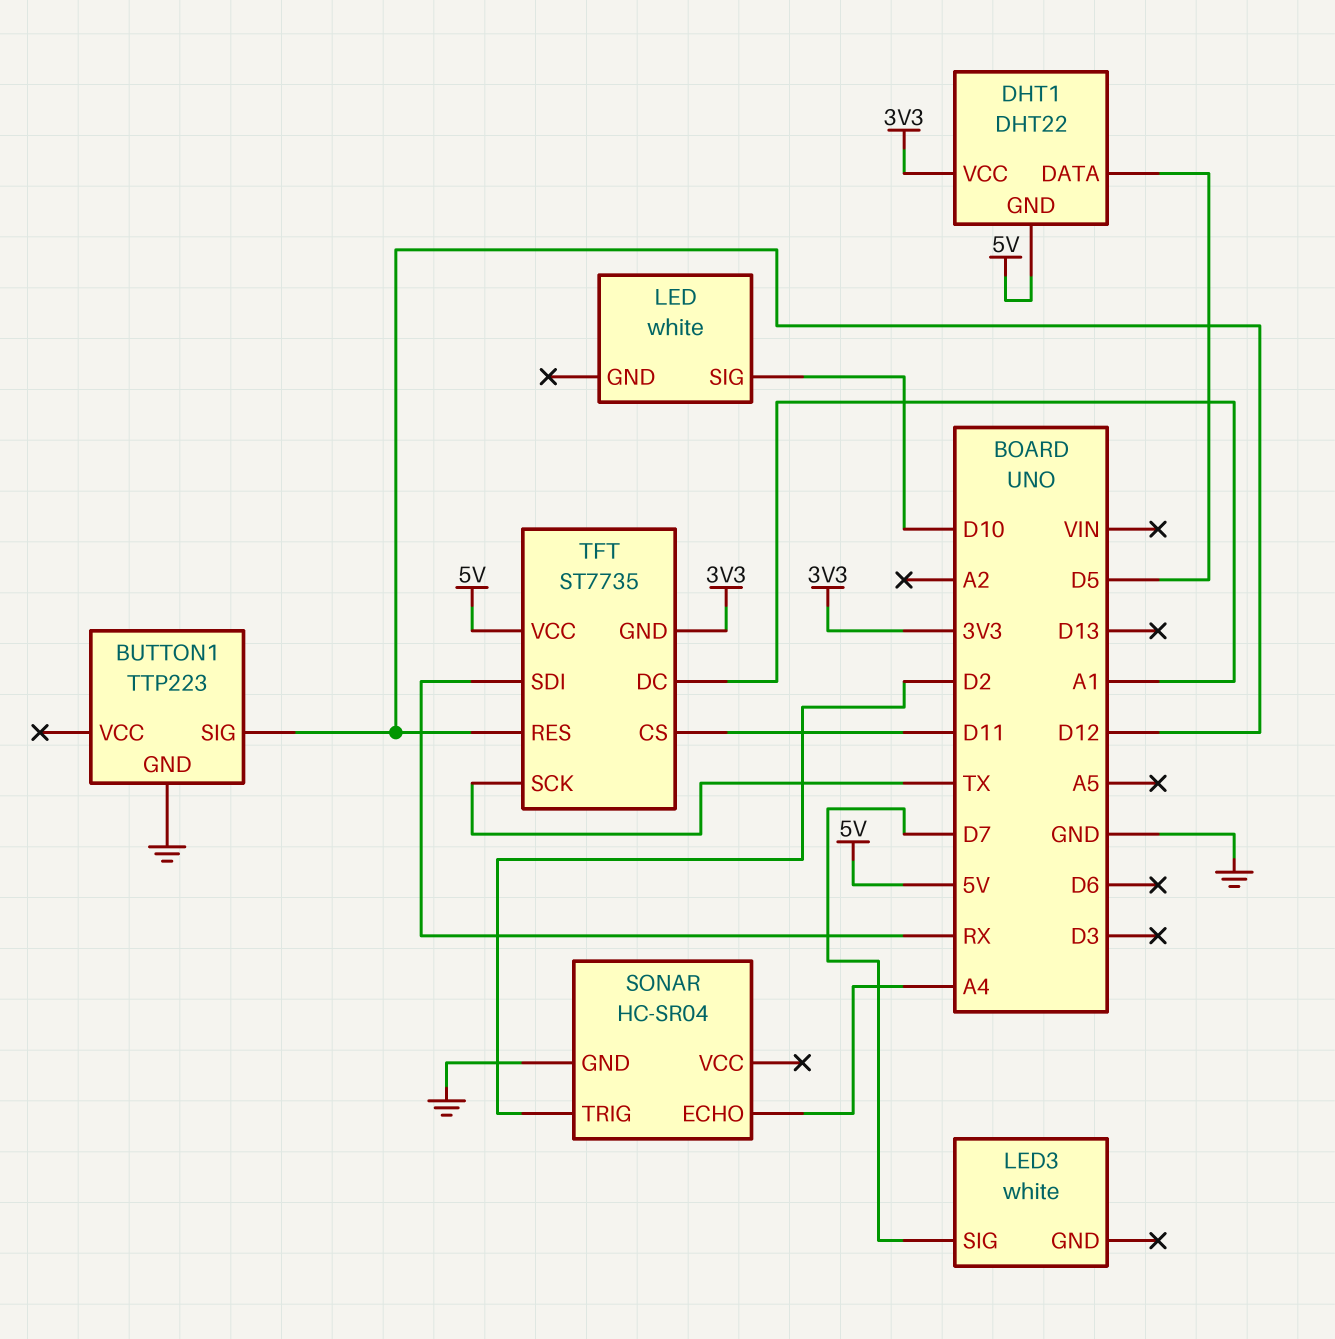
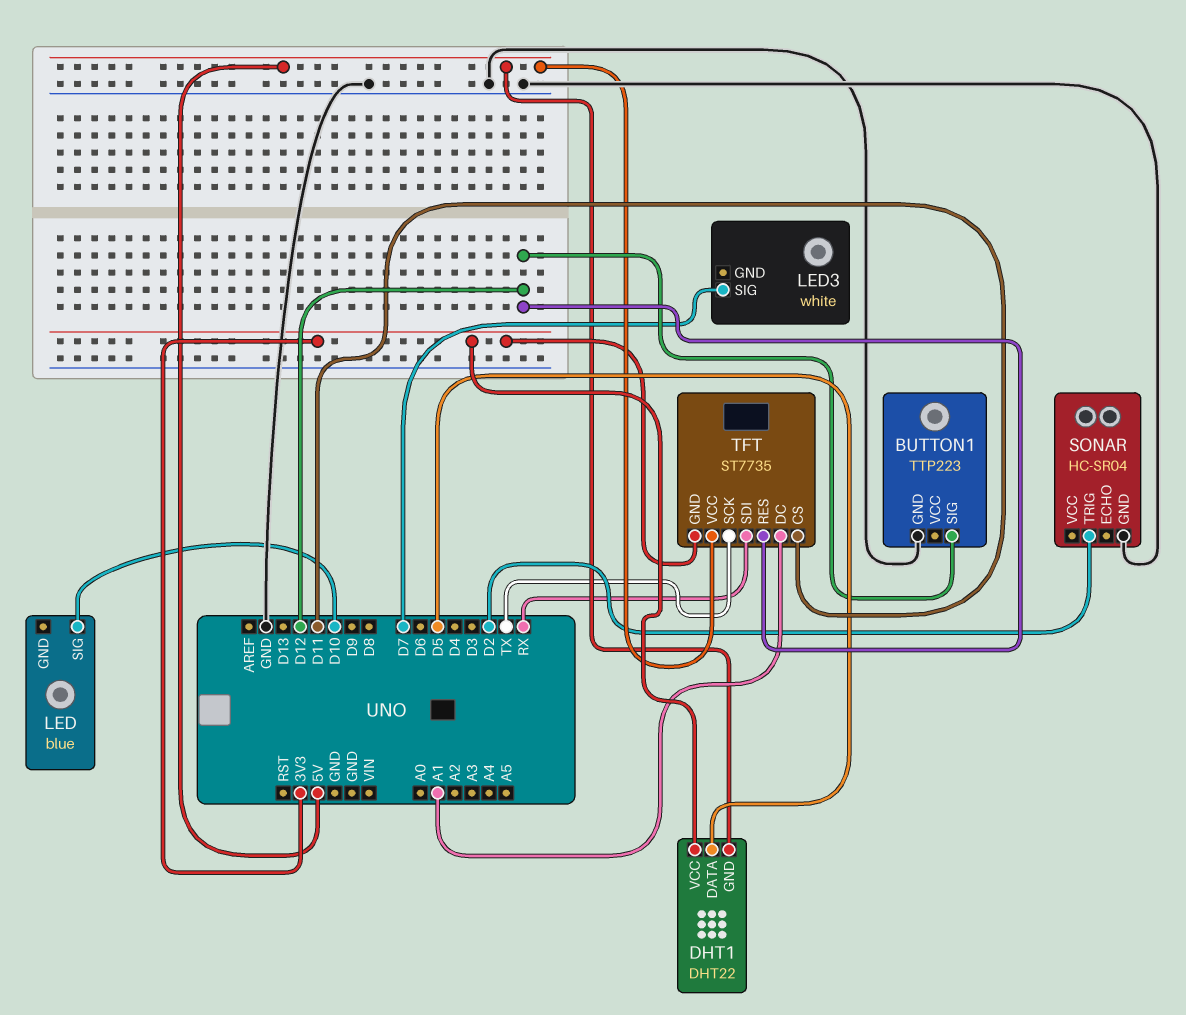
LED: white -> blue
SONAR pin ECHO: A4 -> none

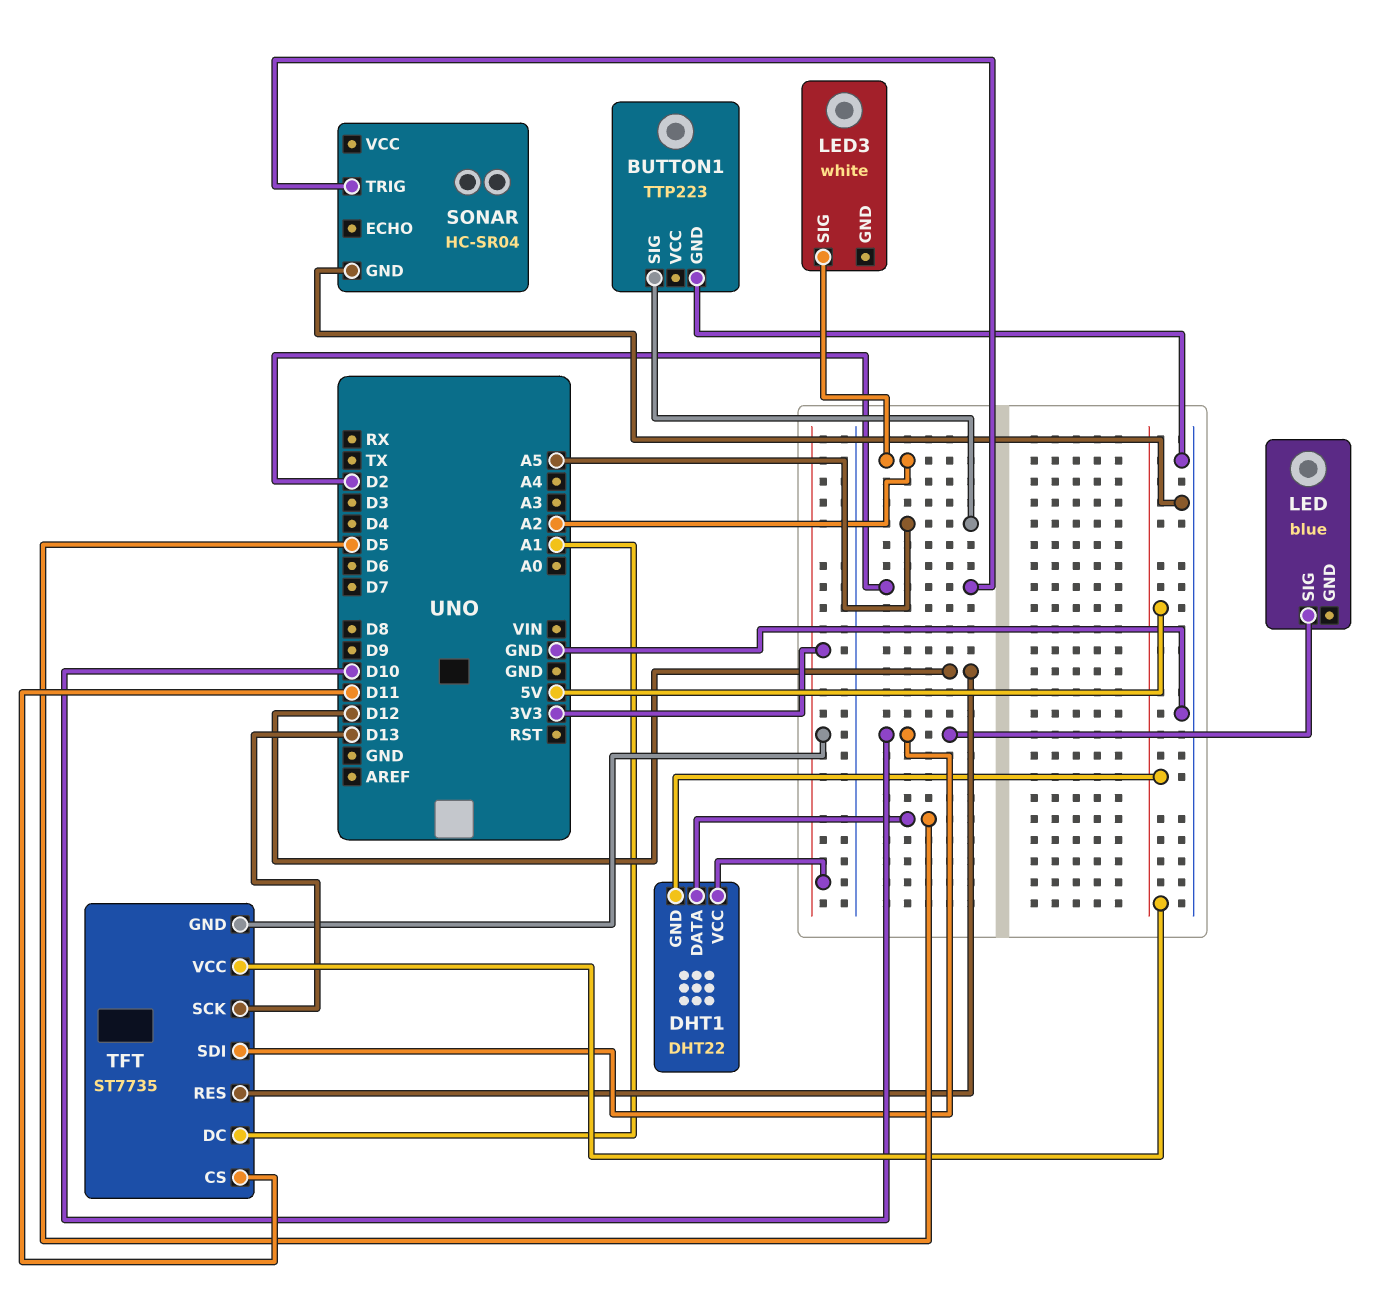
BUTTON1 pin SIG: D12 -> A5
LED3 pin SIG: D7 -> A2
TFT pin SCK: TX -> D13
TFT pin SDI: RX -> D10

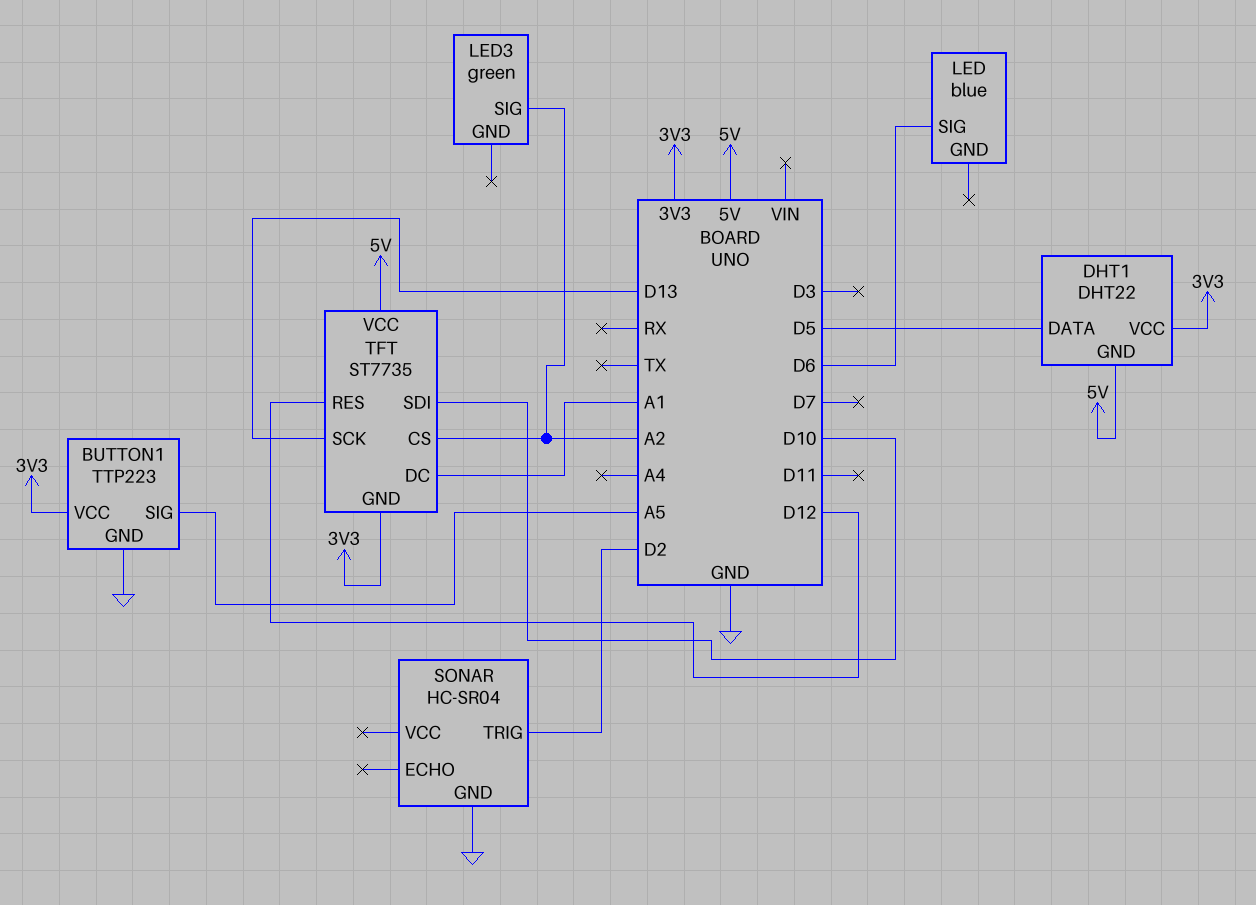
BUTTON1 pin VCC: none -> 3V3
LED pin SIG: D10 -> D6
LED3: white -> green
TFT pin CS: D11 -> A2

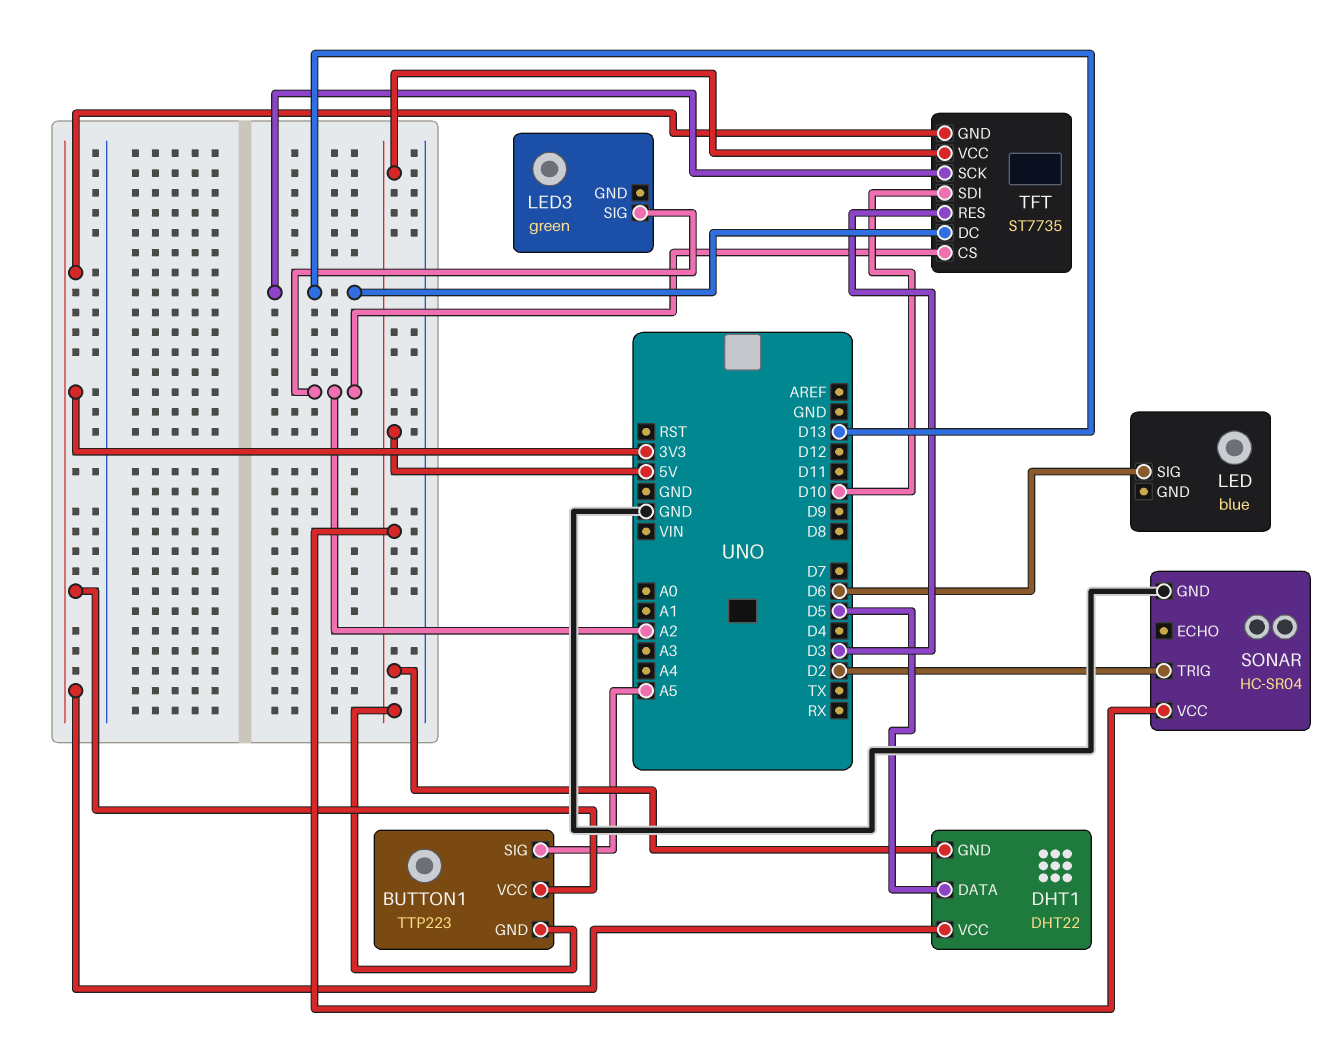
BUTTON1 pin GND: GND -> 5V
SONAR pin VCC: none -> 5V
TFT pin DC: A1 -> D13
TFT pin RES: D12 -> D3

